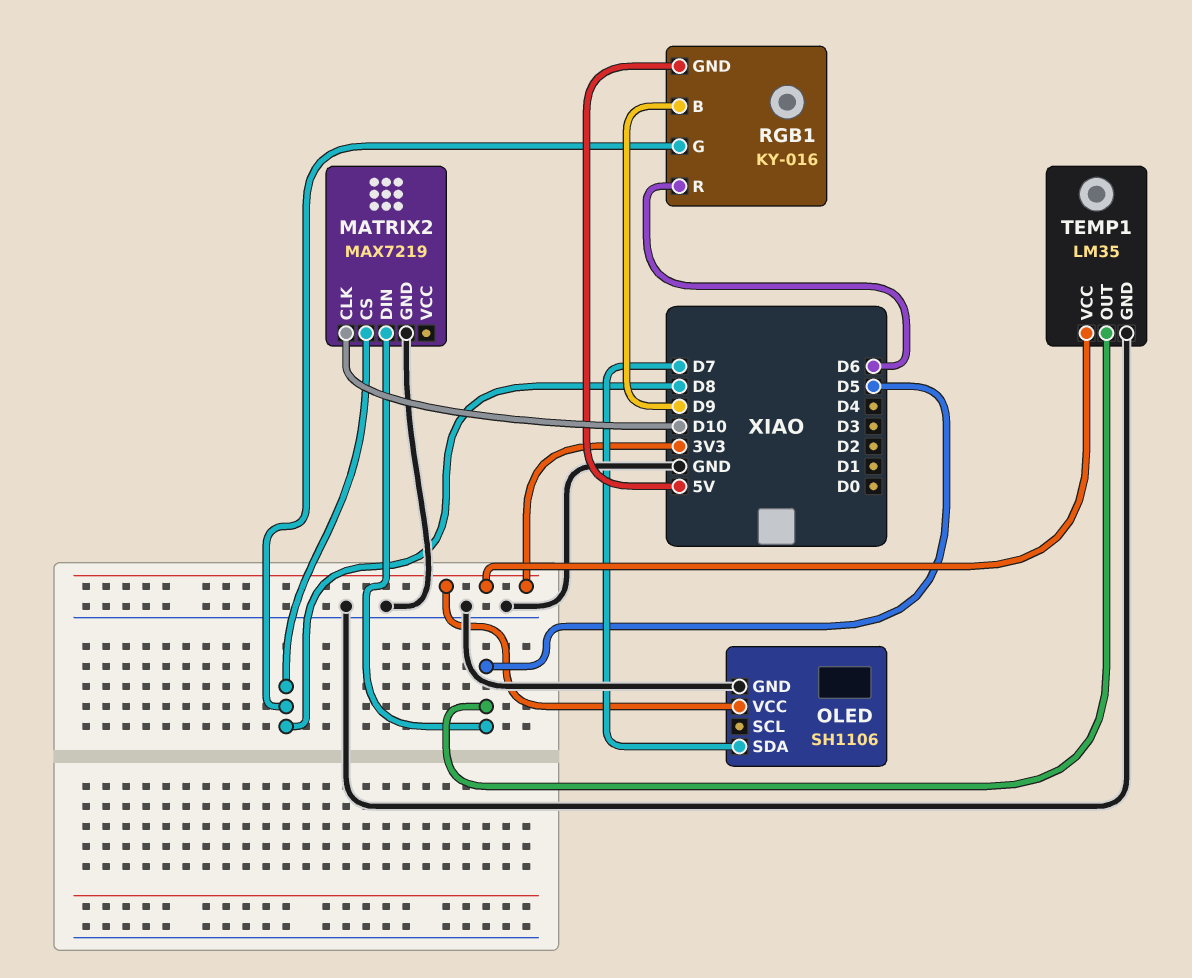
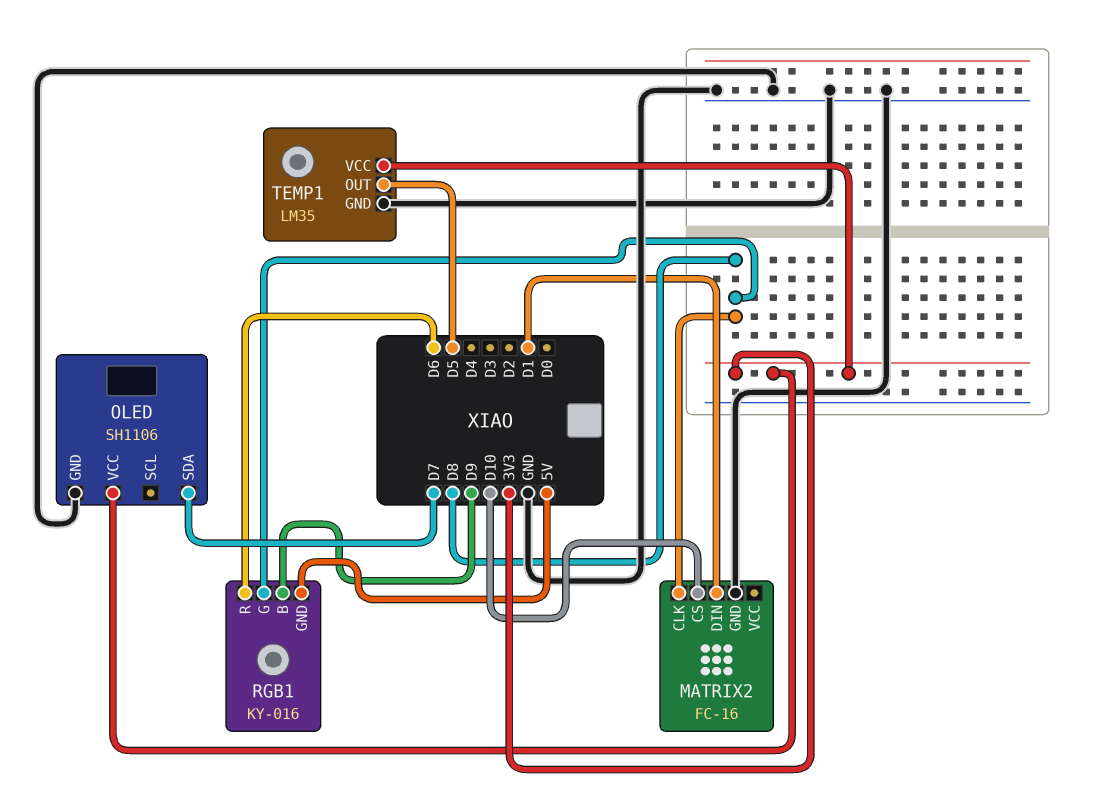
MATRIX2: MAX7219 -> FC-16
MATRIX2 pin CLK: D10 -> D8
MATRIX2 pin CS: D8 -> D10
MATRIX2 pin DIN: D5 -> D1

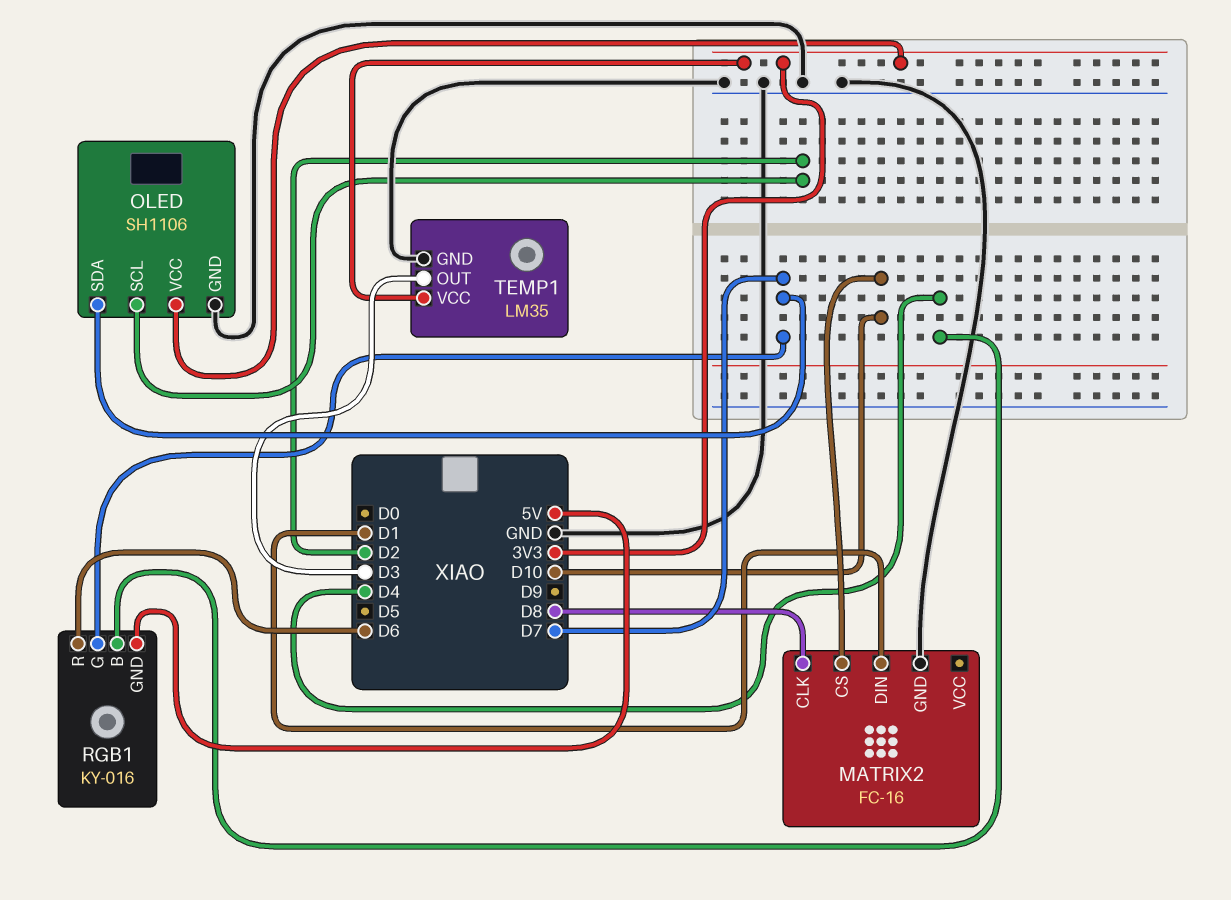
OLED pin SCL: none -> D2
RGB1 pin B: D9 -> D4
RGB1 pin G: D8 -> D7
TEMP1 pin OUT: D5 -> D3

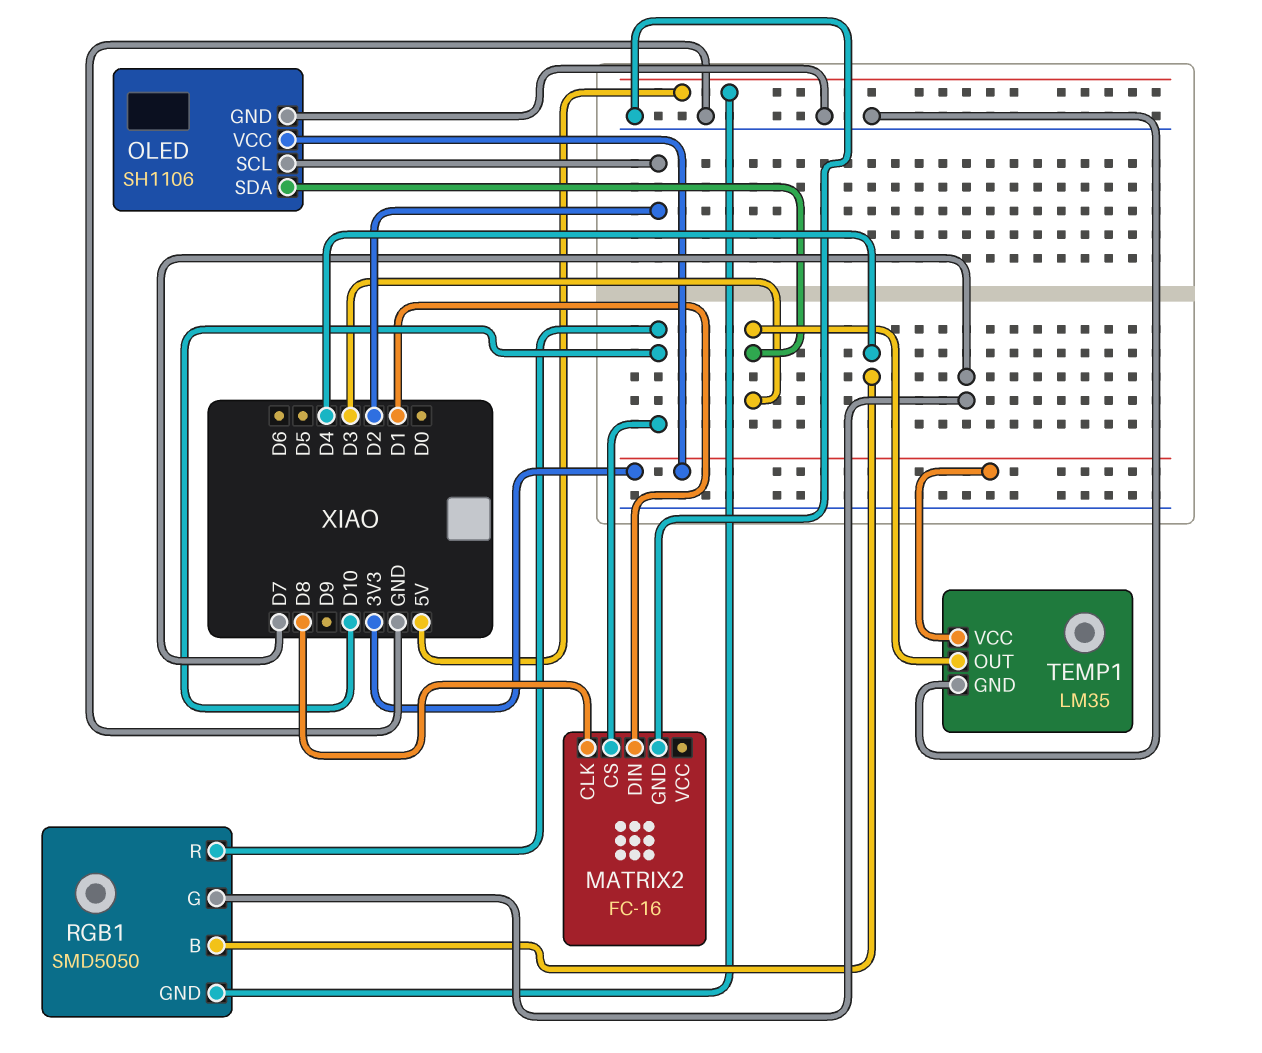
OLED pin SDA: D7 -> D3
RGB1: KY-016 -> SMD5050
RGB1 pin R: D6 -> D10

